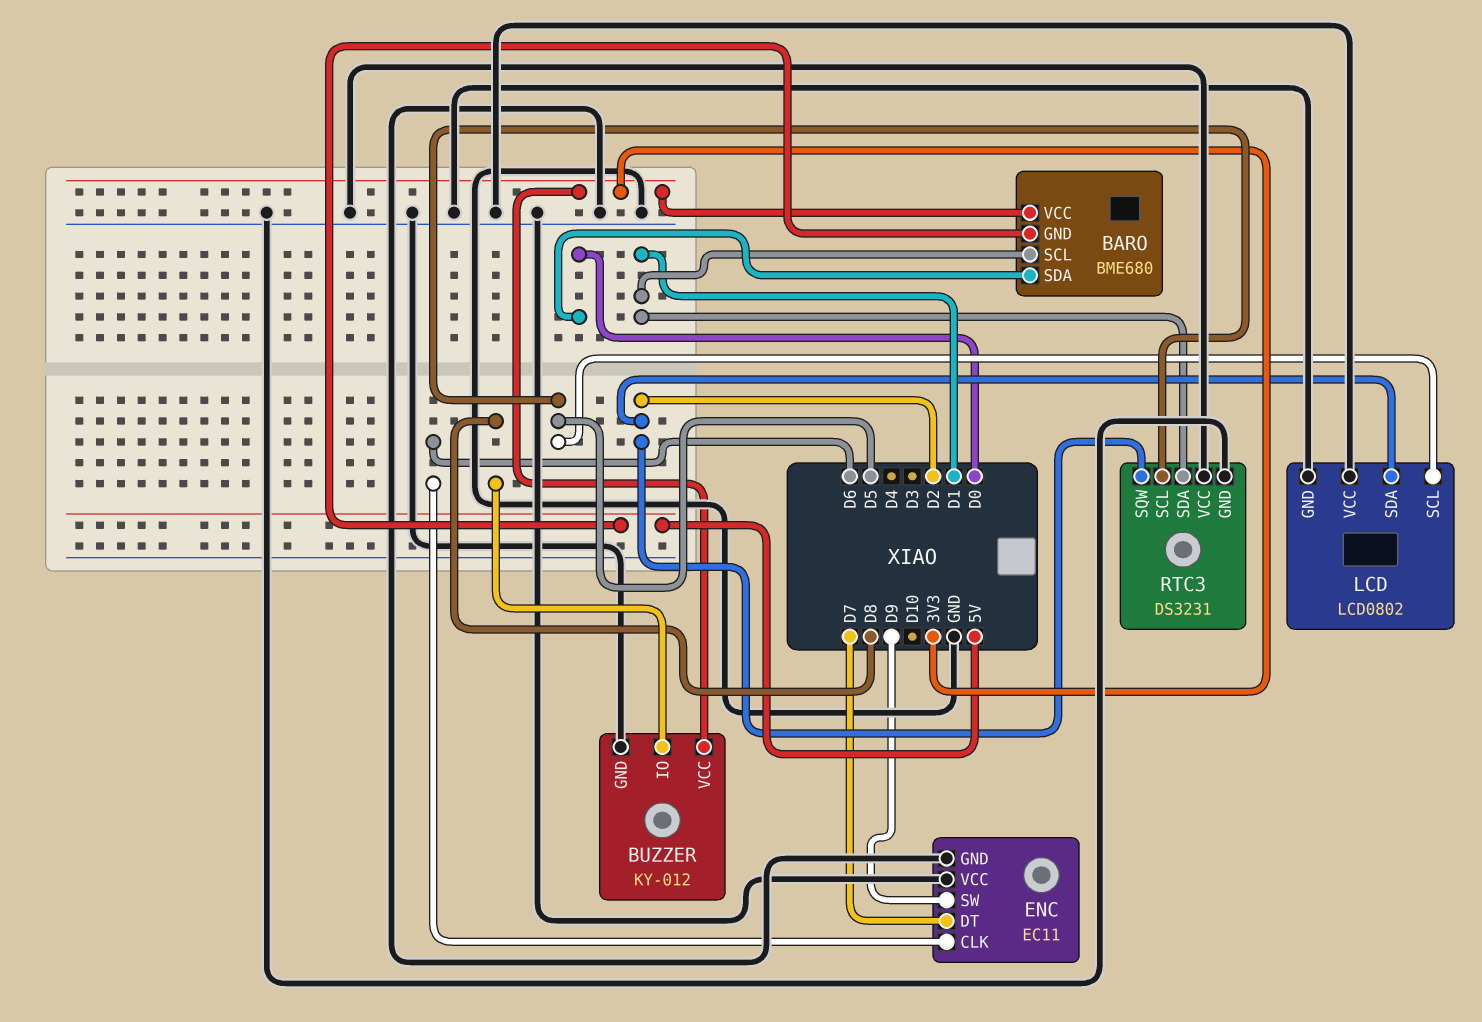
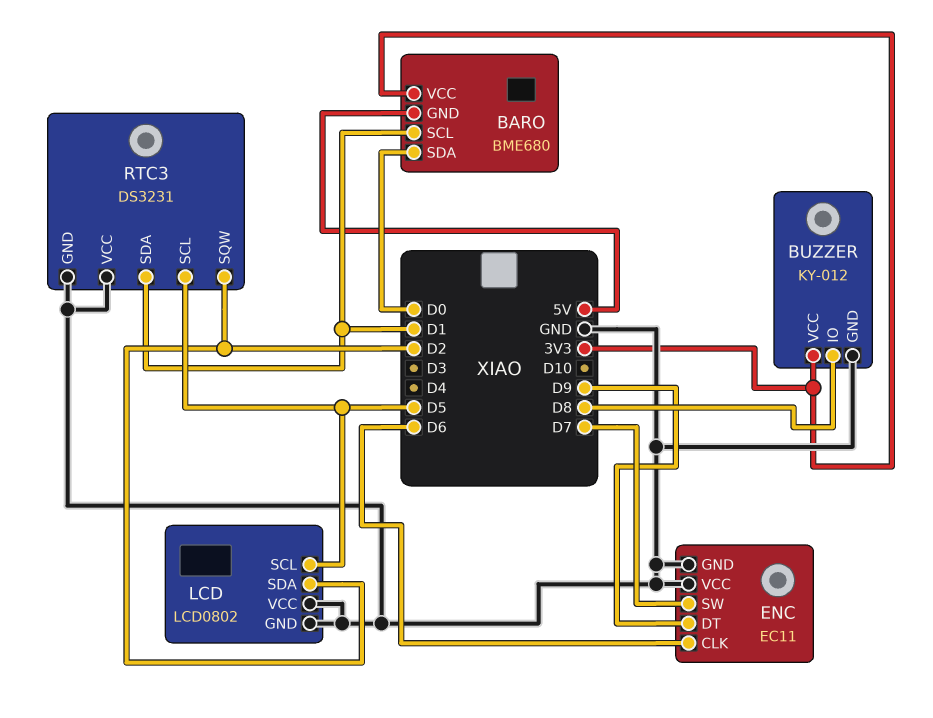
ENC pin DT: D7 -> D9
ENC pin SW: D9 -> D7

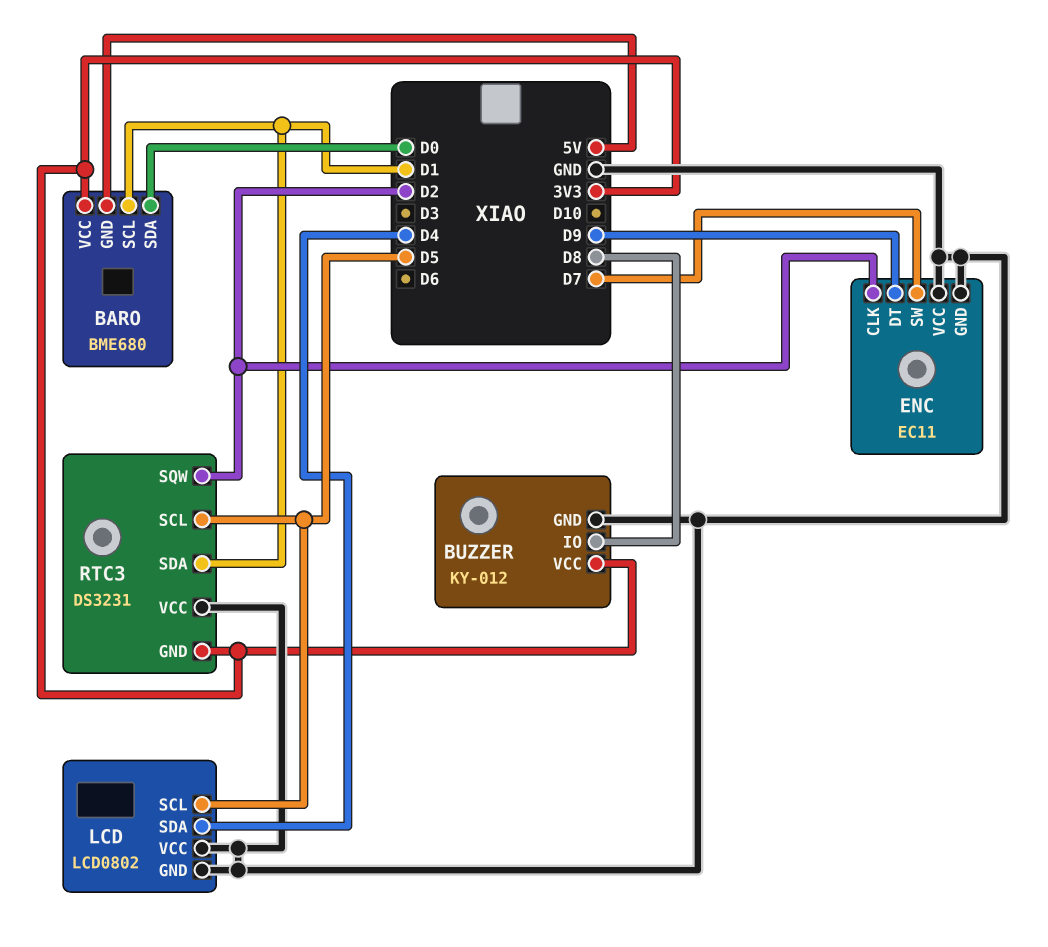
ENC pin CLK: D6 -> D2
LCD pin SDA: D2 -> D4
RTC3 pin GND: GND -> 3V3

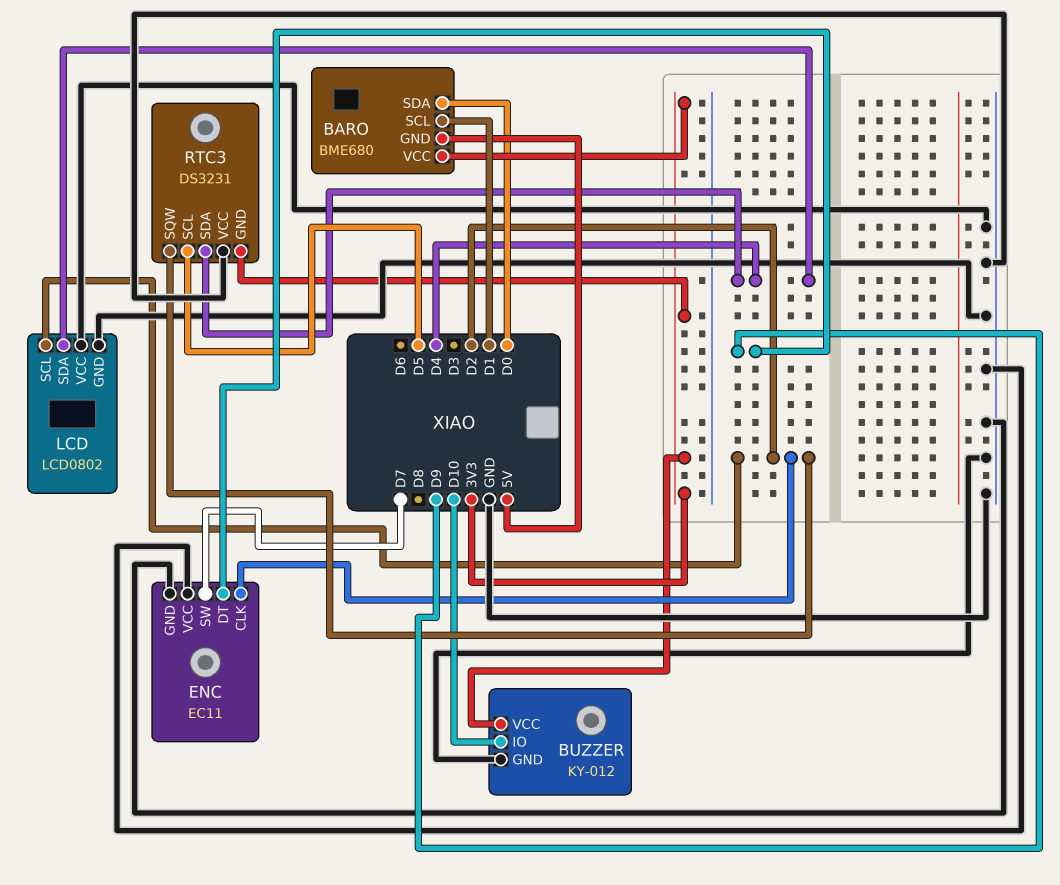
BUZZER pin IO: D8 -> D10
LCD pin SCL: D5 -> D2
RTC3 pin SDA: D1 -> D4

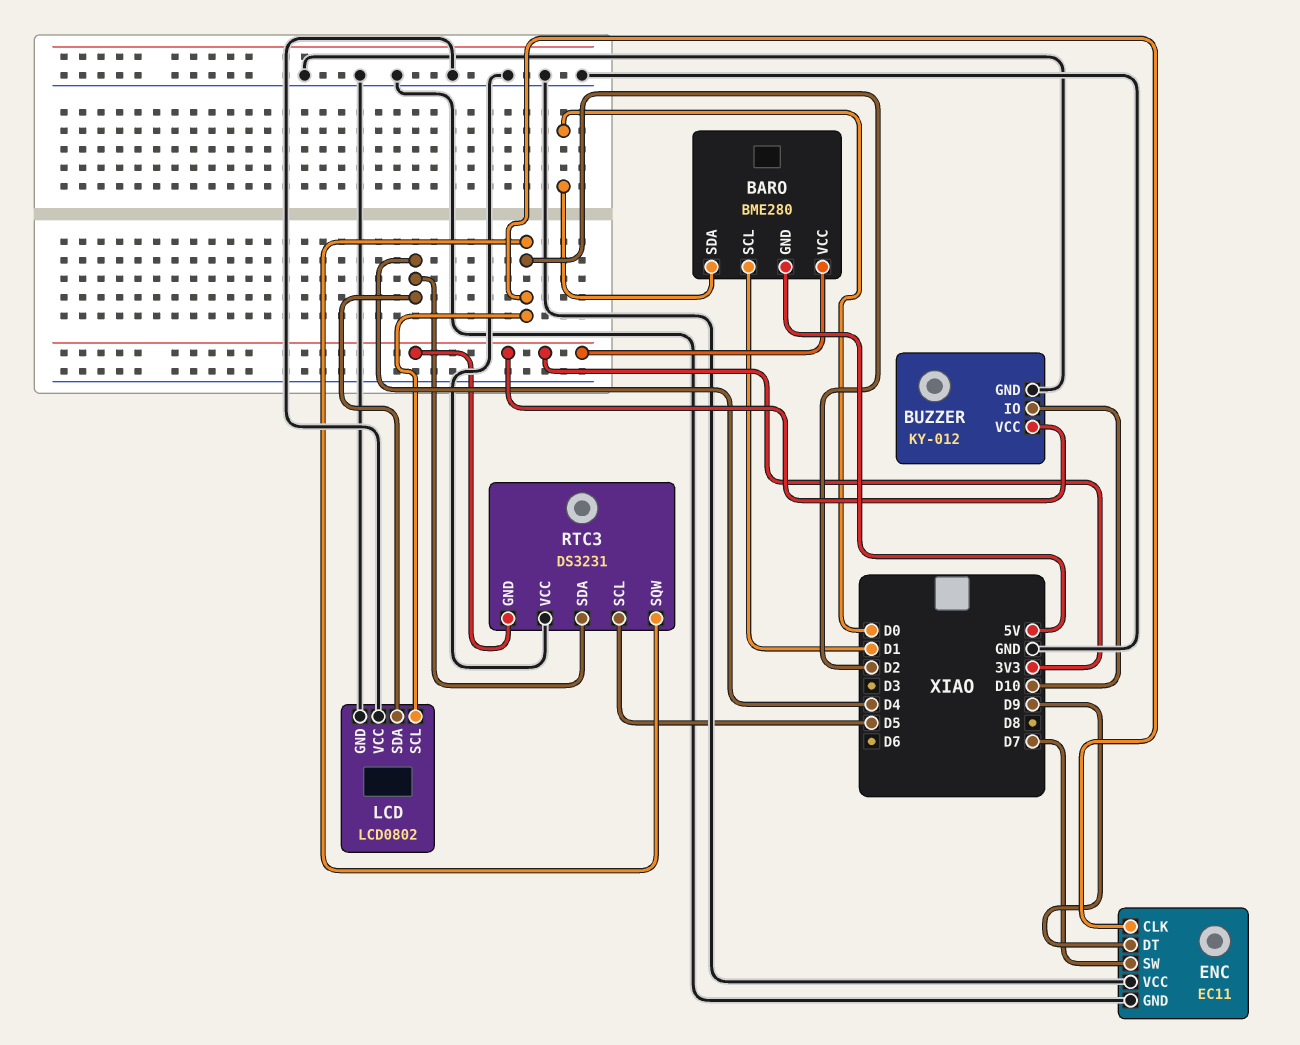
BARO: BME680 -> BME280

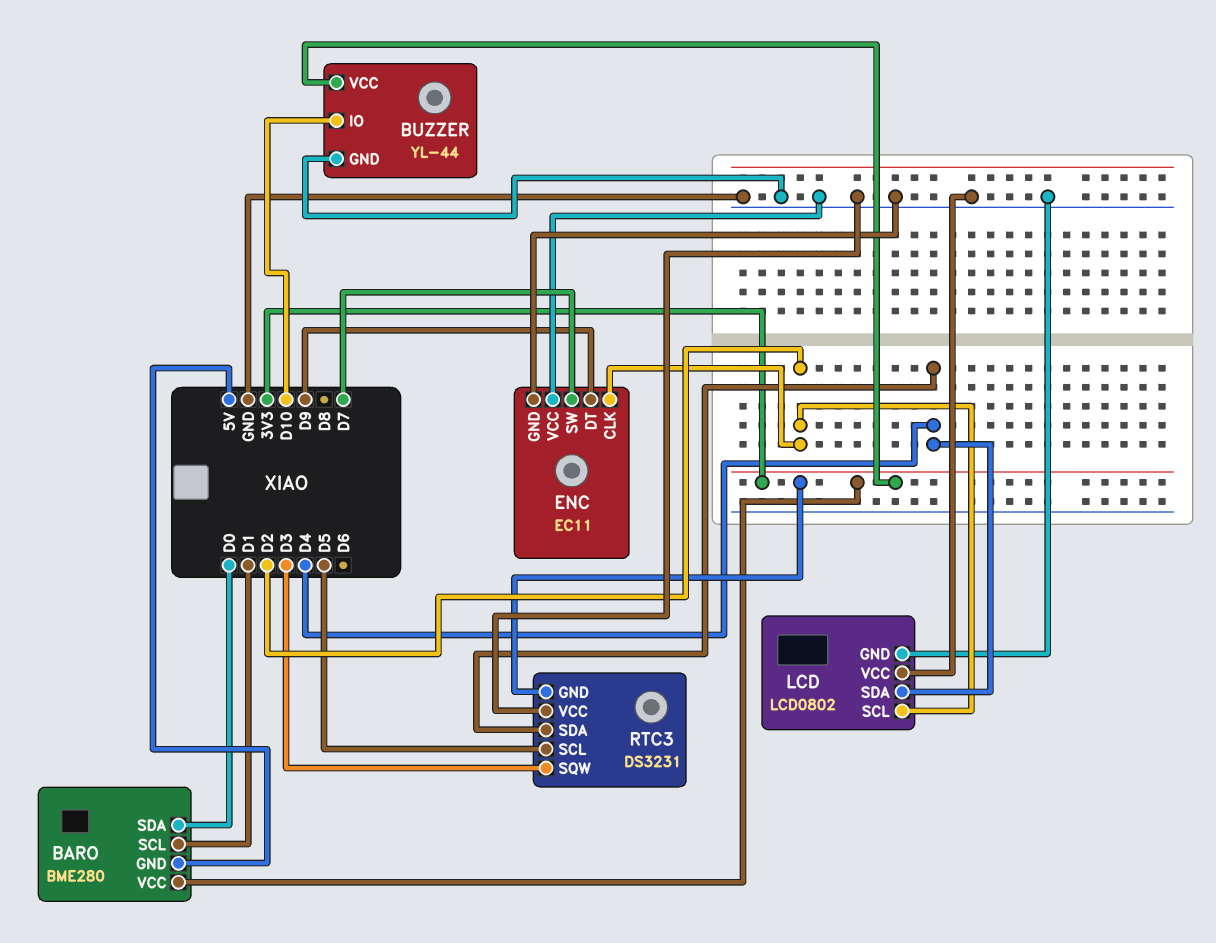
BUZZER: KY-012 -> YL-44
RTC3 pin SQW: D2 -> D3

